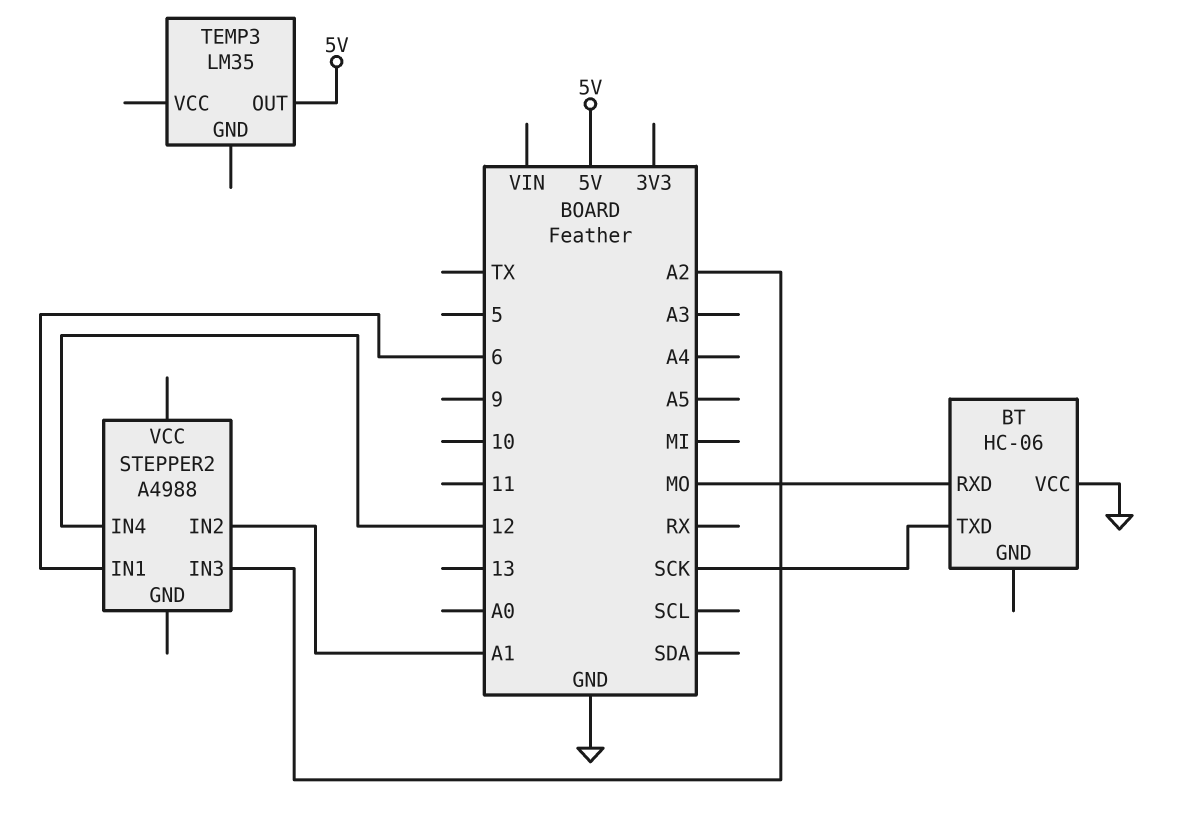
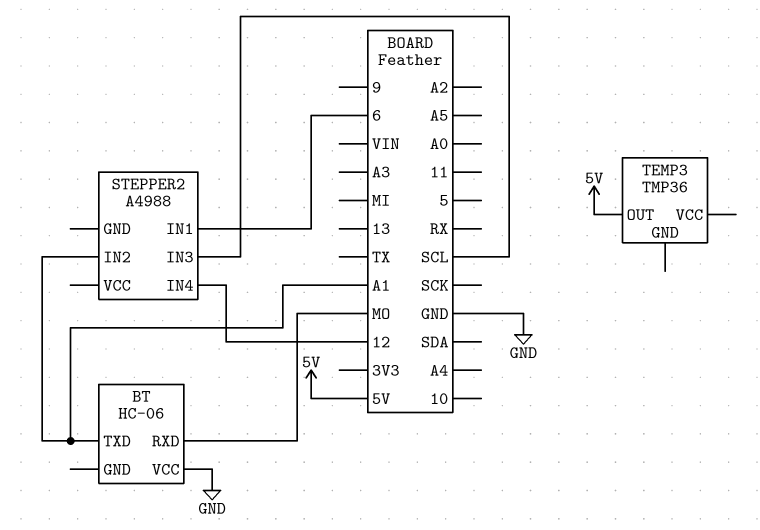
BT pin TXD: SCK -> A1
STEPPER2 pin IN3: A2 -> SCL
TEMP3: LM35 -> TMP36

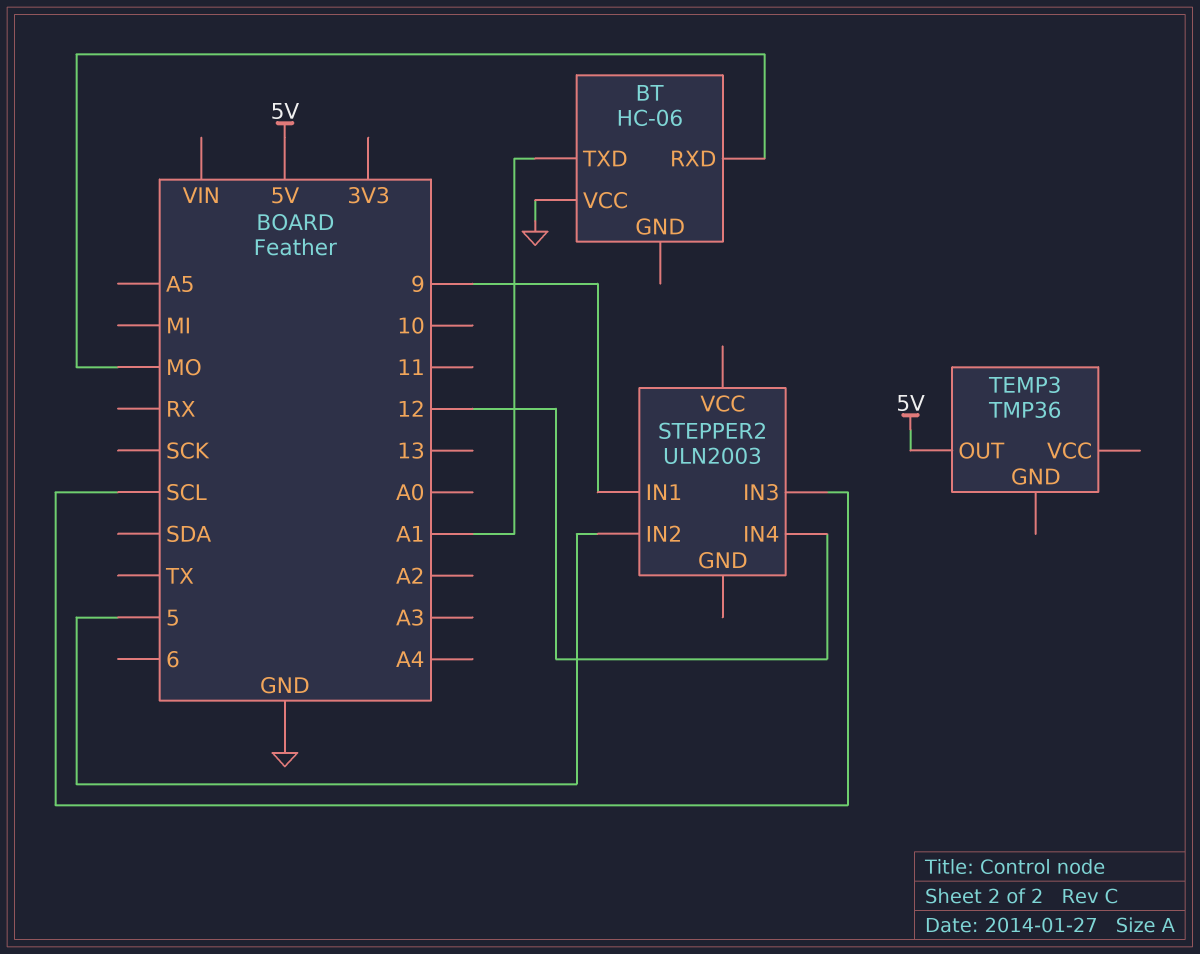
STEPPER2: A4988 -> ULN2003
STEPPER2 pin IN1: 6 -> 9
STEPPER2 pin IN2: A1 -> 5

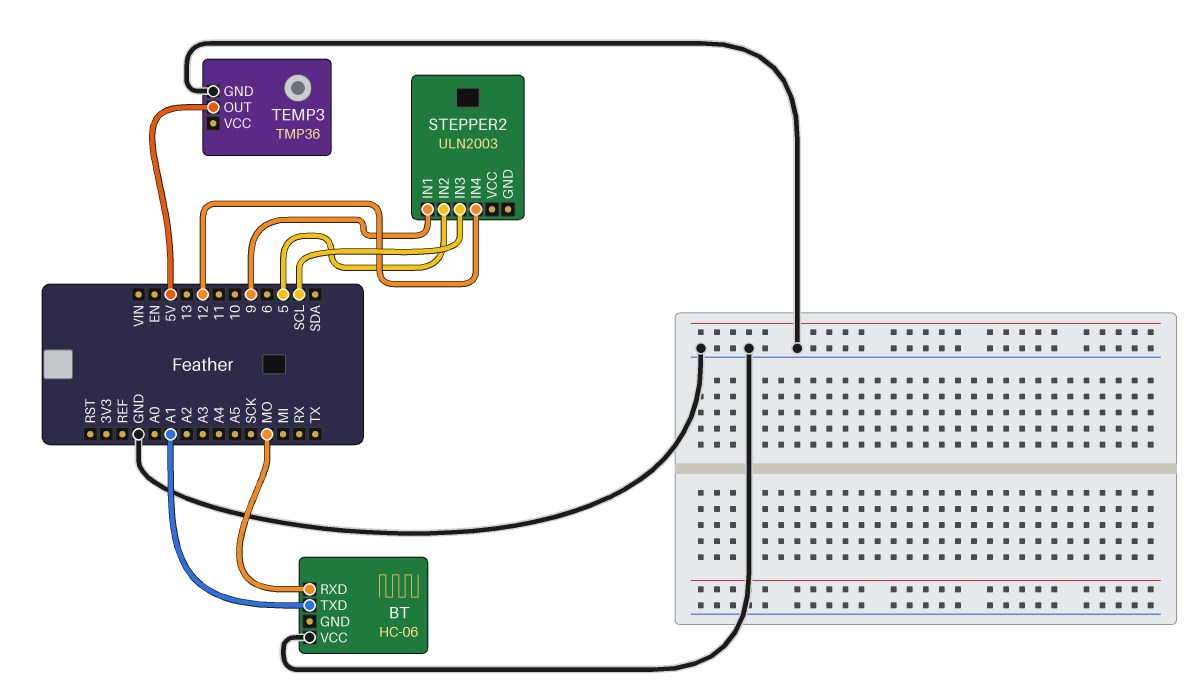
TEMP3 pin GND: none -> GND

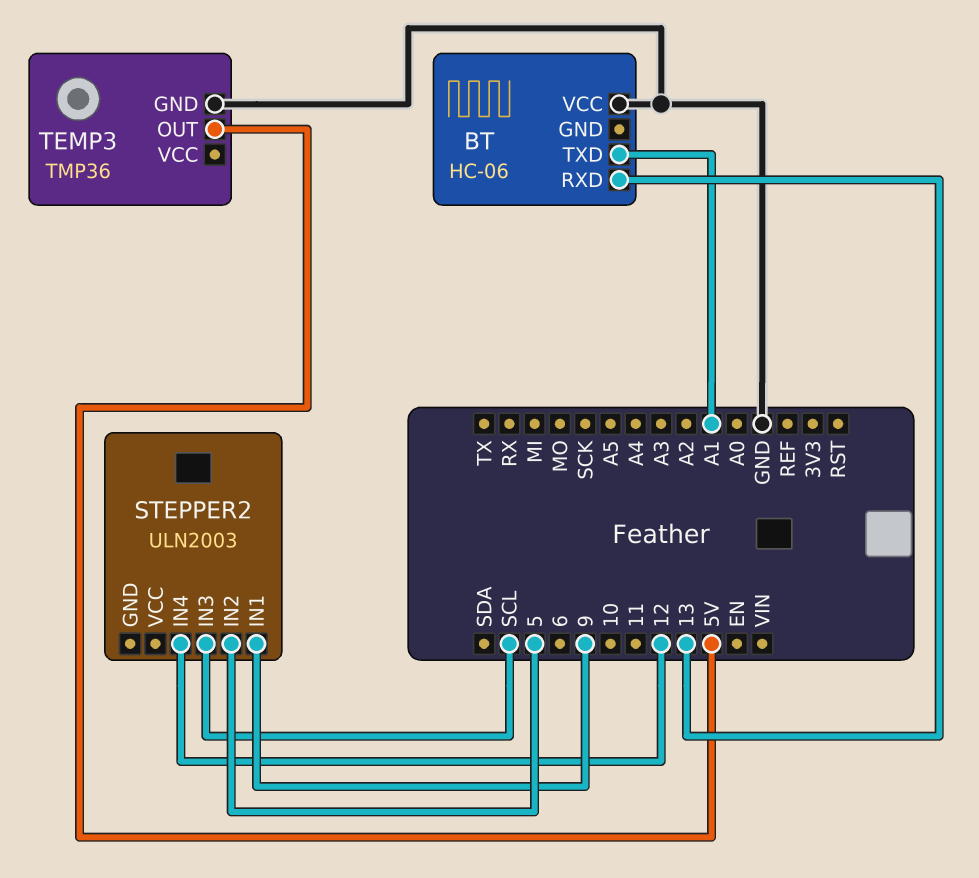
BT pin RXD: MO -> 13

